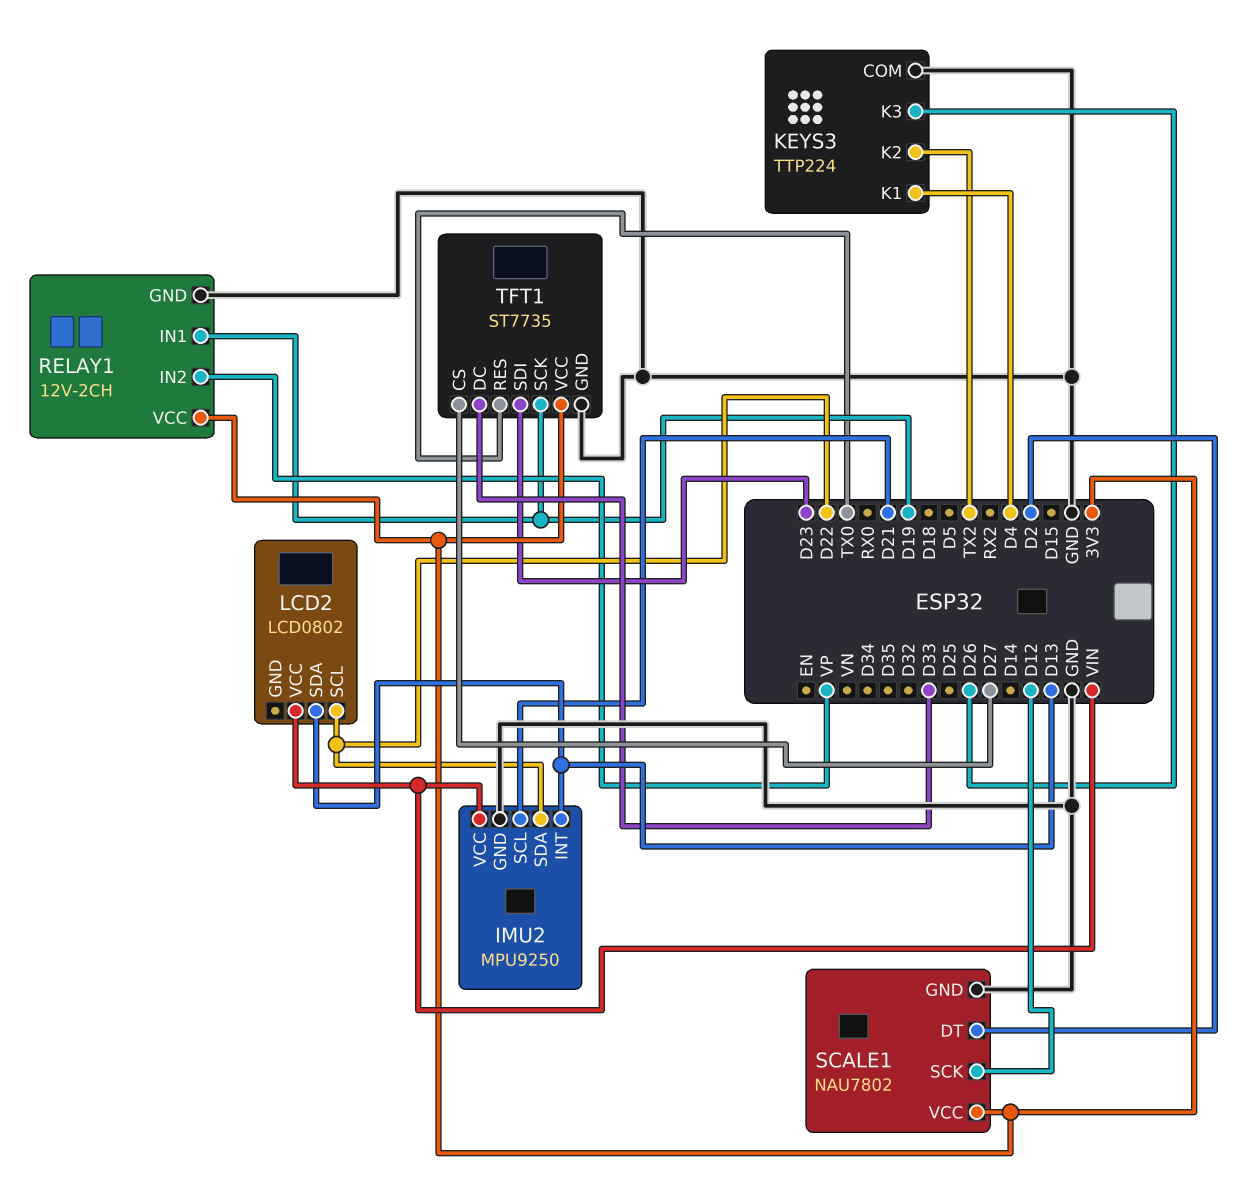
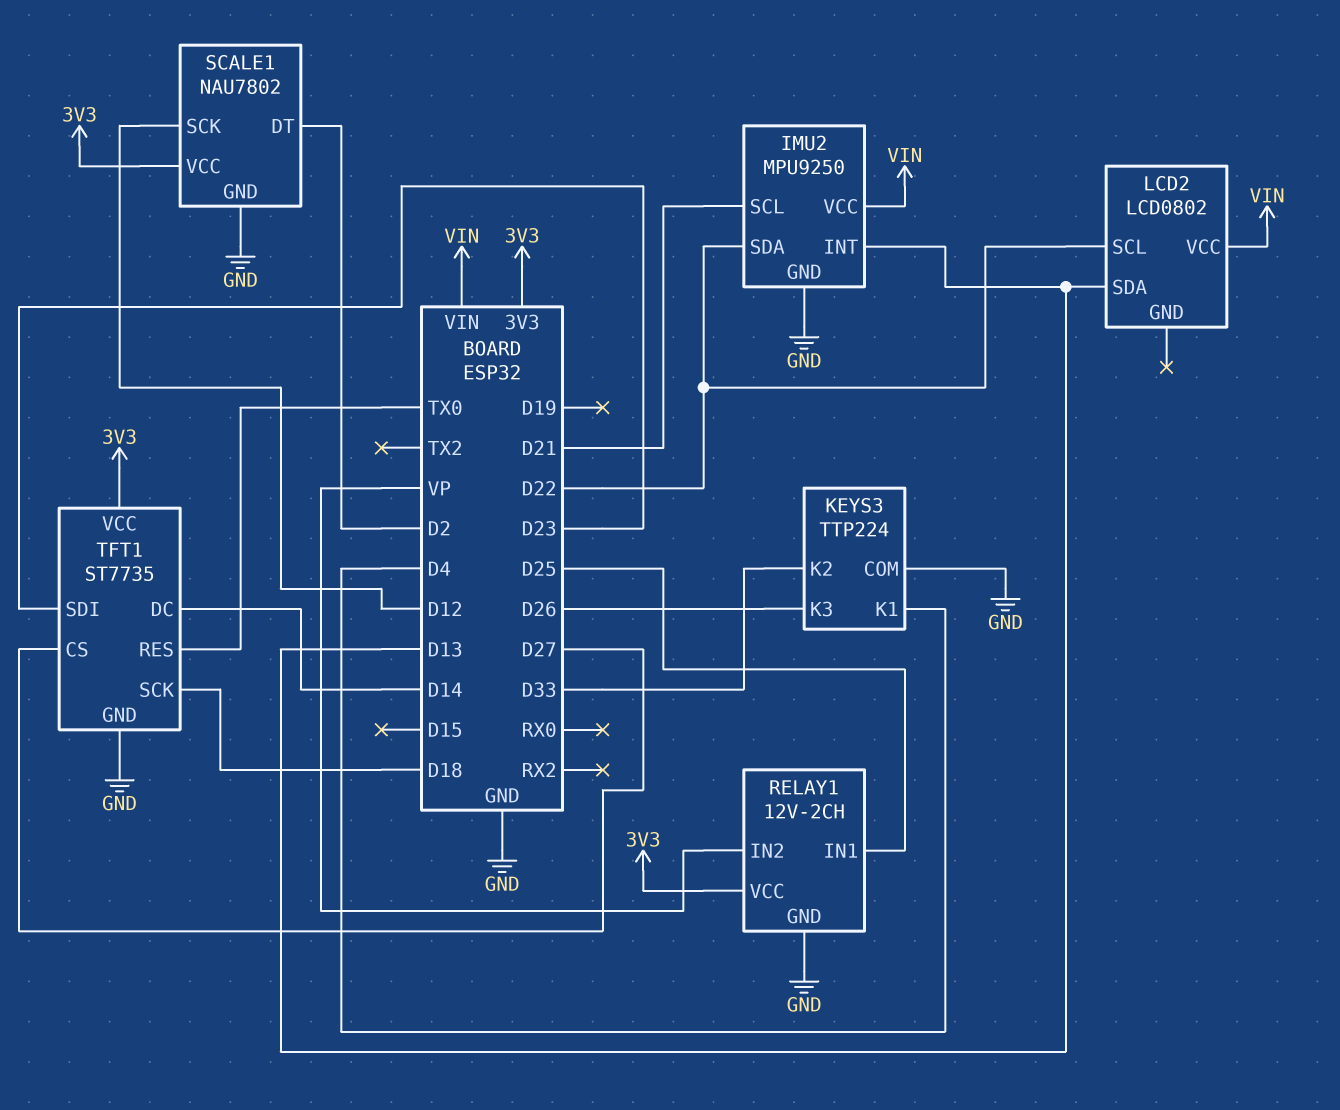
KEYS3 pin K2: TX2 -> D33
RELAY1 pin IN1: D19 -> D25
TFT1 pin DC: D33 -> D14
TFT1 pin SCK: D19 -> D18

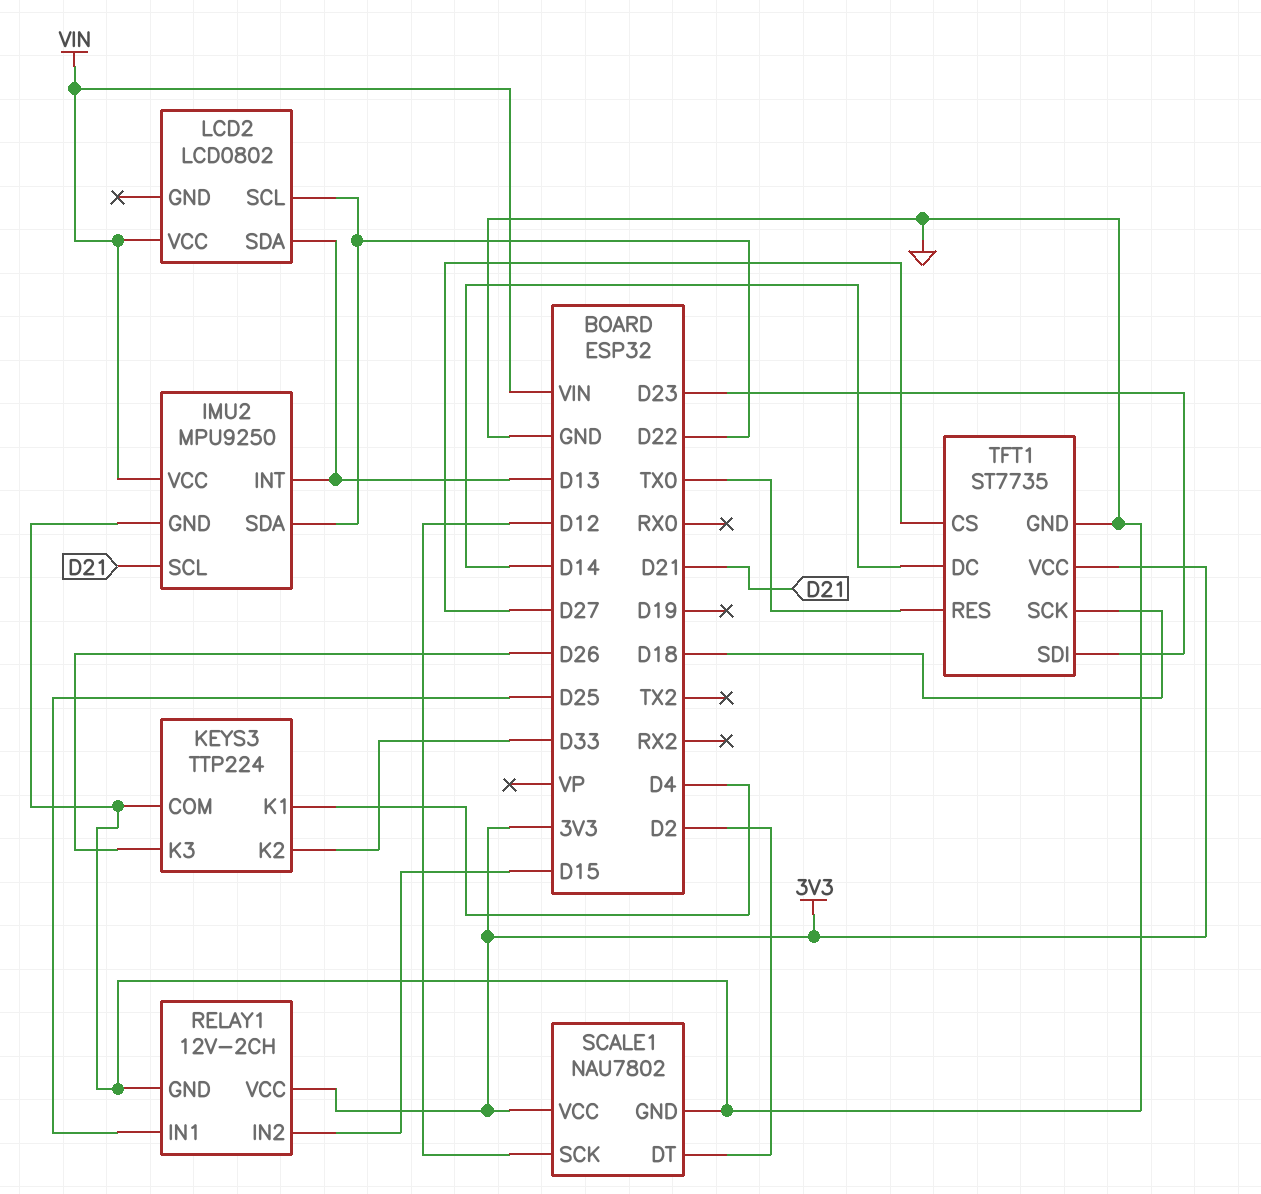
RELAY1 pin IN2: VP -> D15

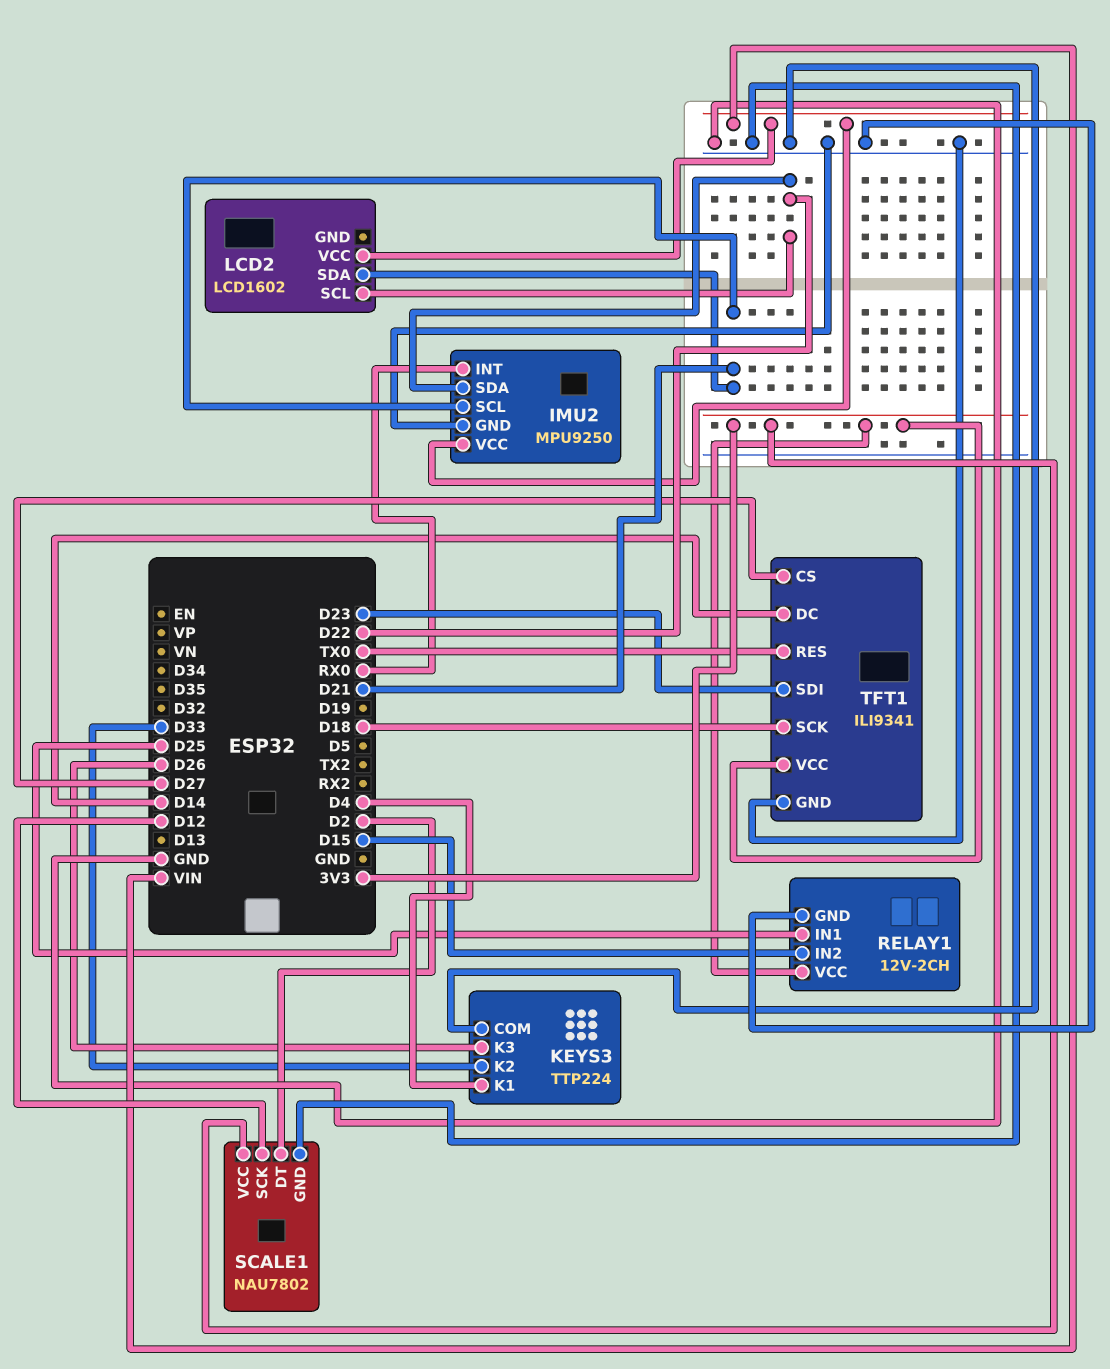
IMU2 pin INT: D13 -> RX0
LCD2: LCD0802 -> LCD1602
LCD2 pin SDA: D13 -> D21
TFT1: ST7735 -> ILI9341

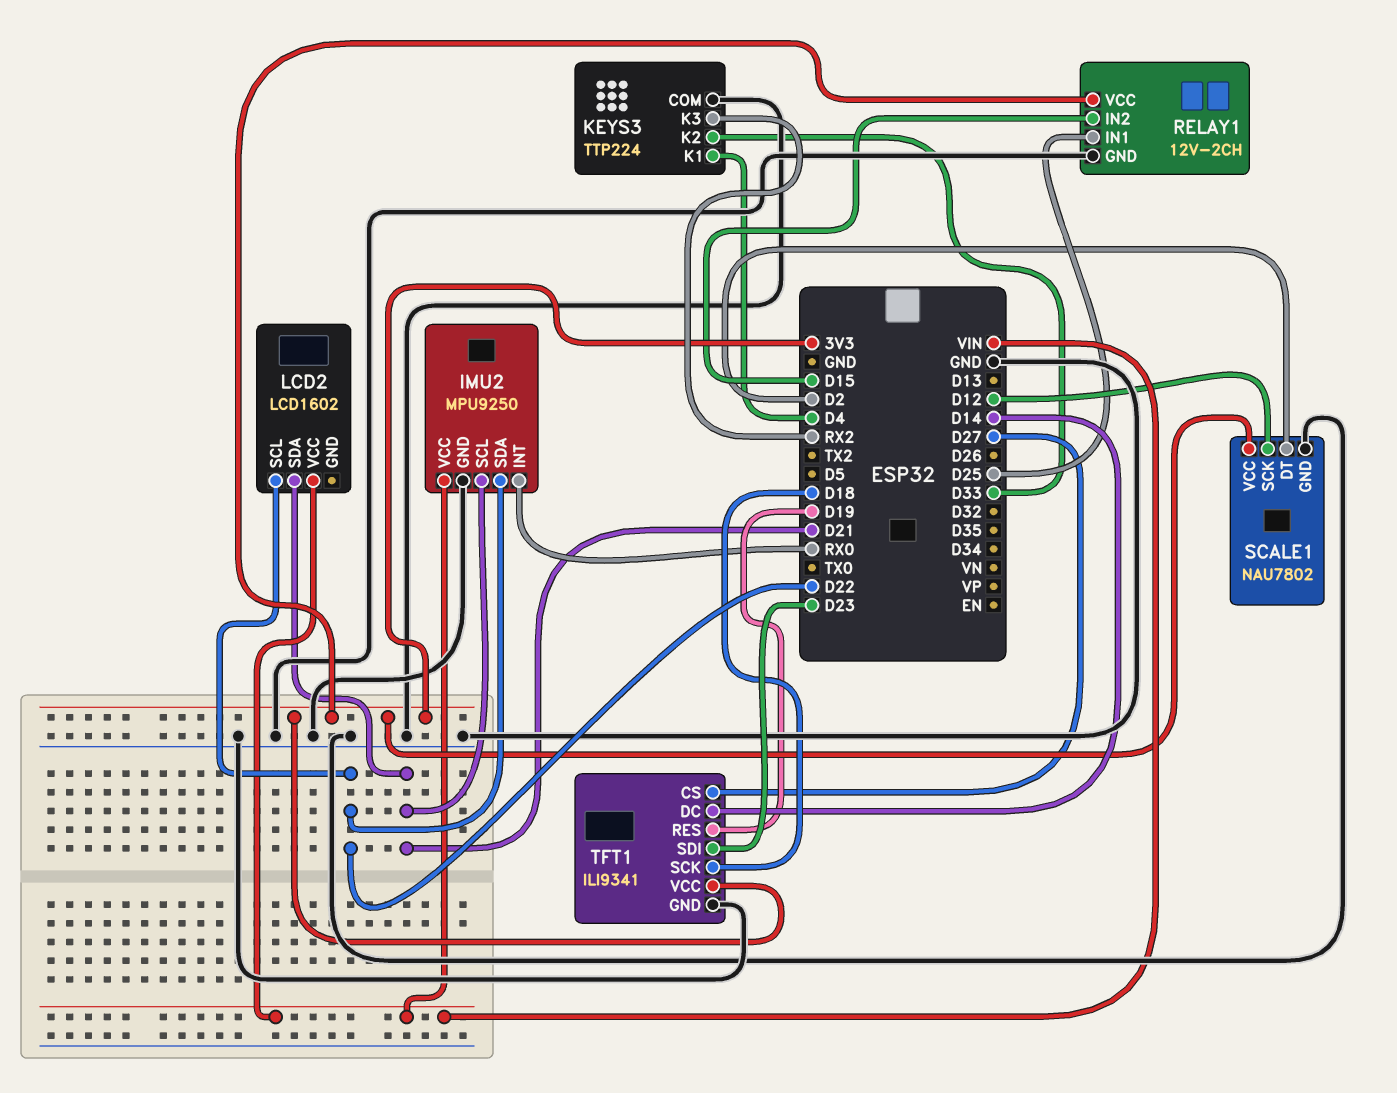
KEYS3 pin K3: D26 -> RX2
TFT1 pin RES: TX0 -> D19

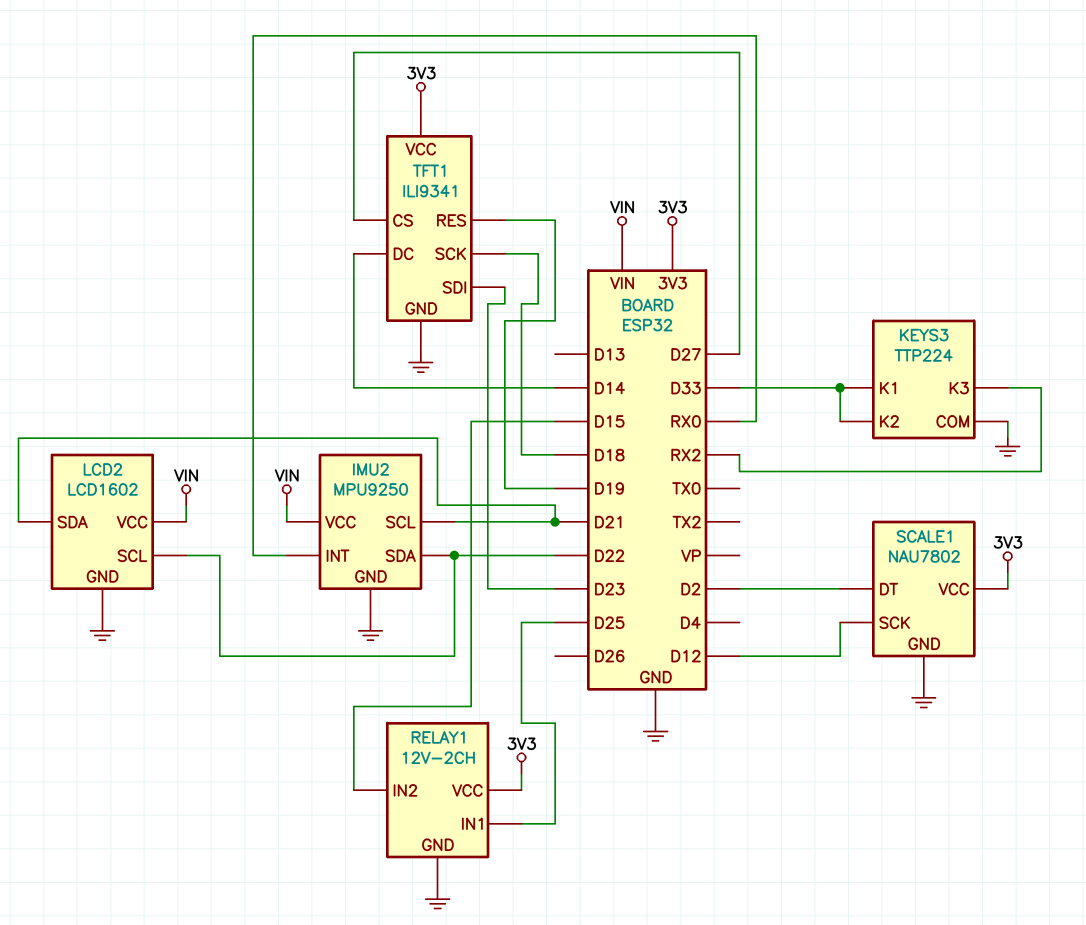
KEYS3 pin K1: D4 -> D33
LCD2 pin GND: none -> GND

